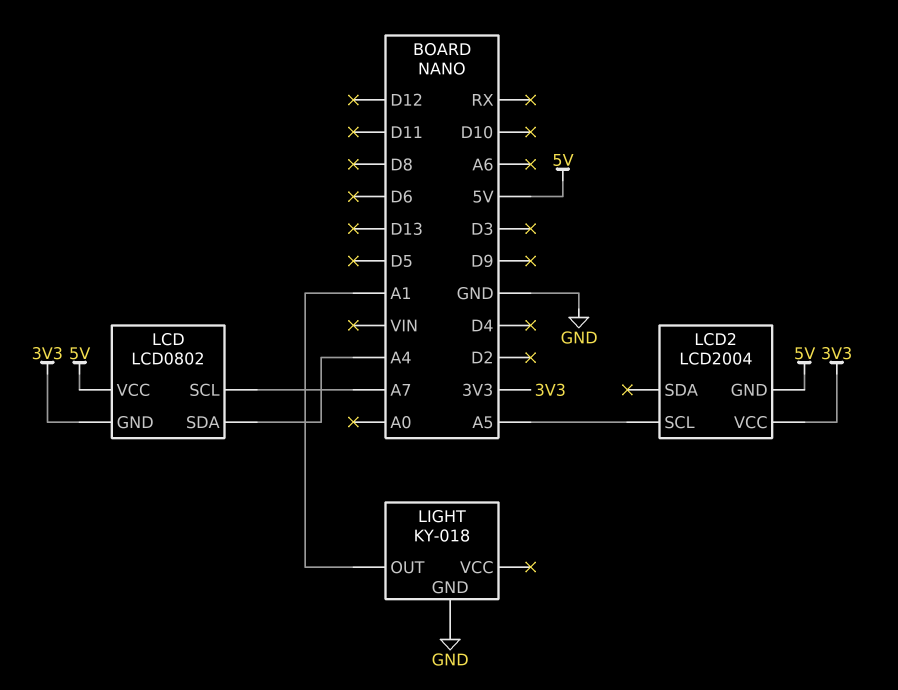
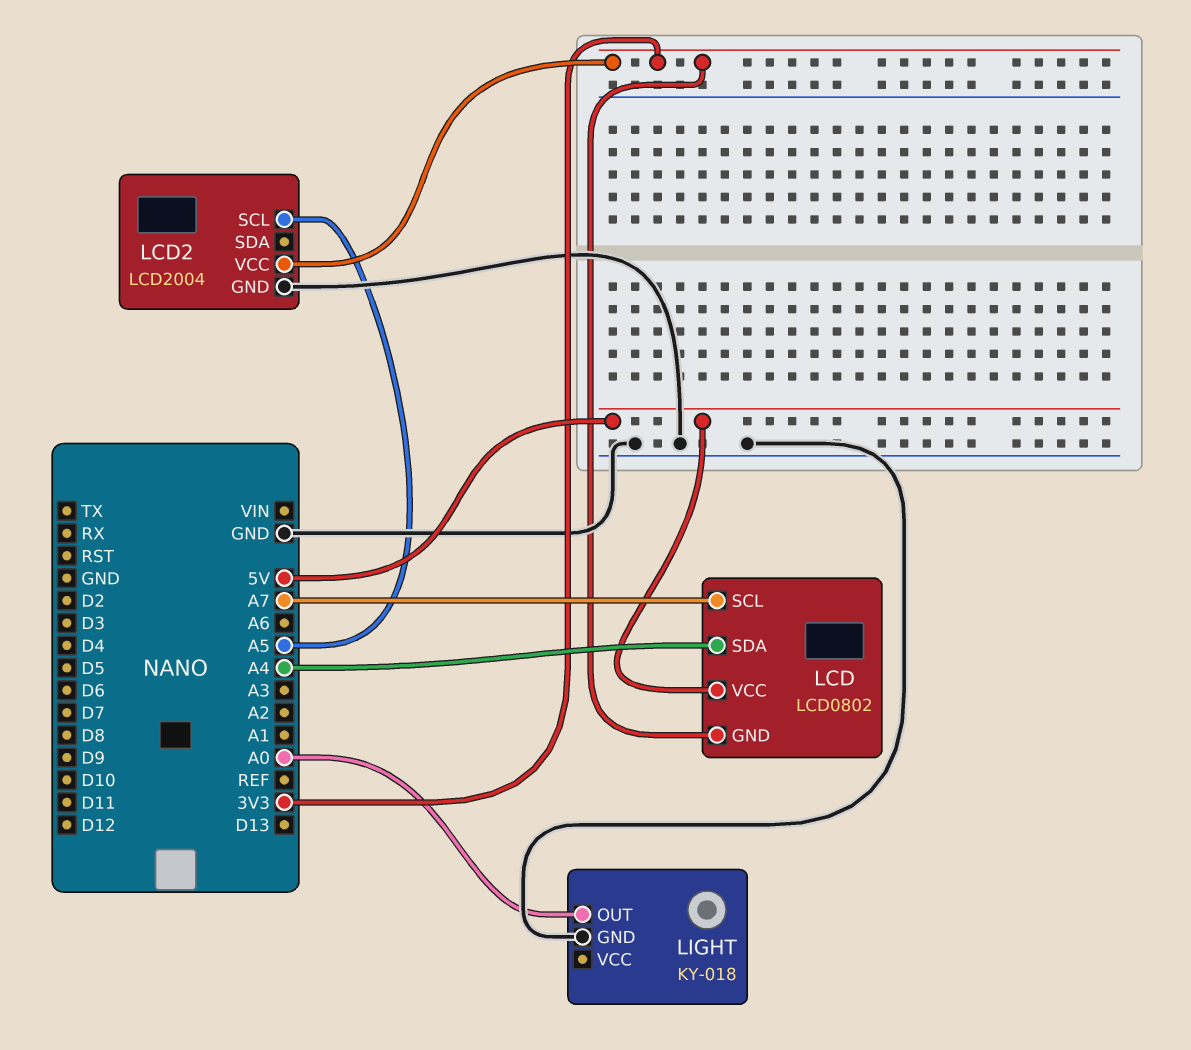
LCD2 pin GND: 5V -> GND
LIGHT pin OUT: A1 -> A0

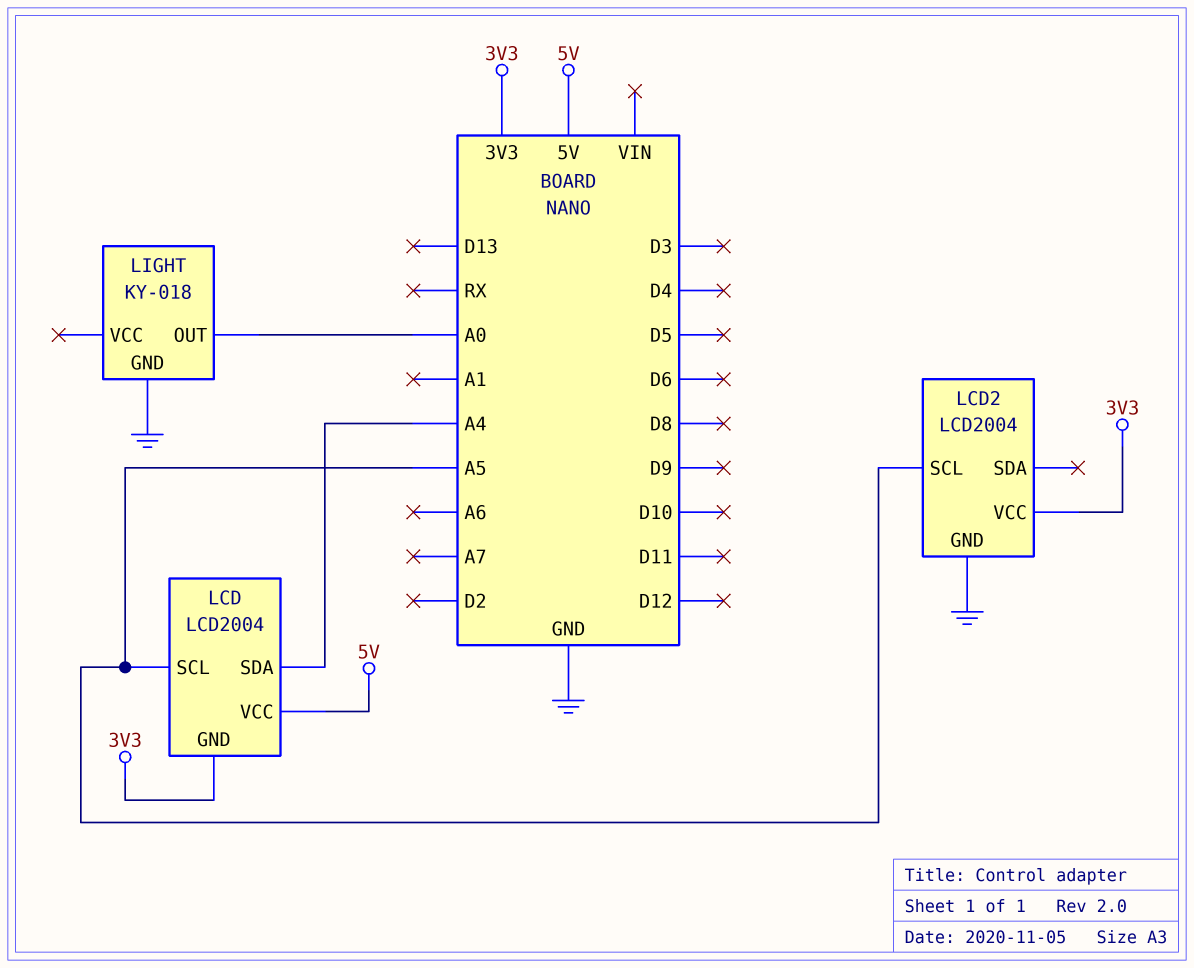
LCD: LCD0802 -> LCD2004
LCD pin SCL: A7 -> A5

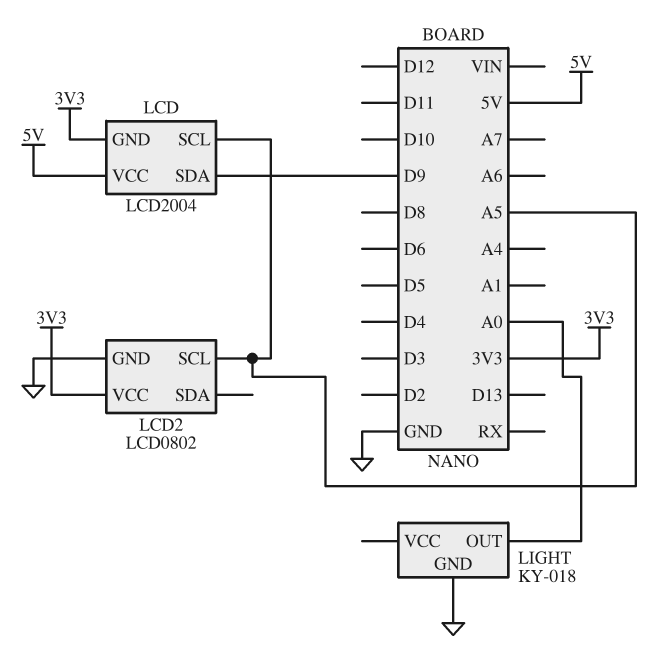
LCD pin SDA: A4 -> D9
LCD2: LCD2004 -> LCD0802

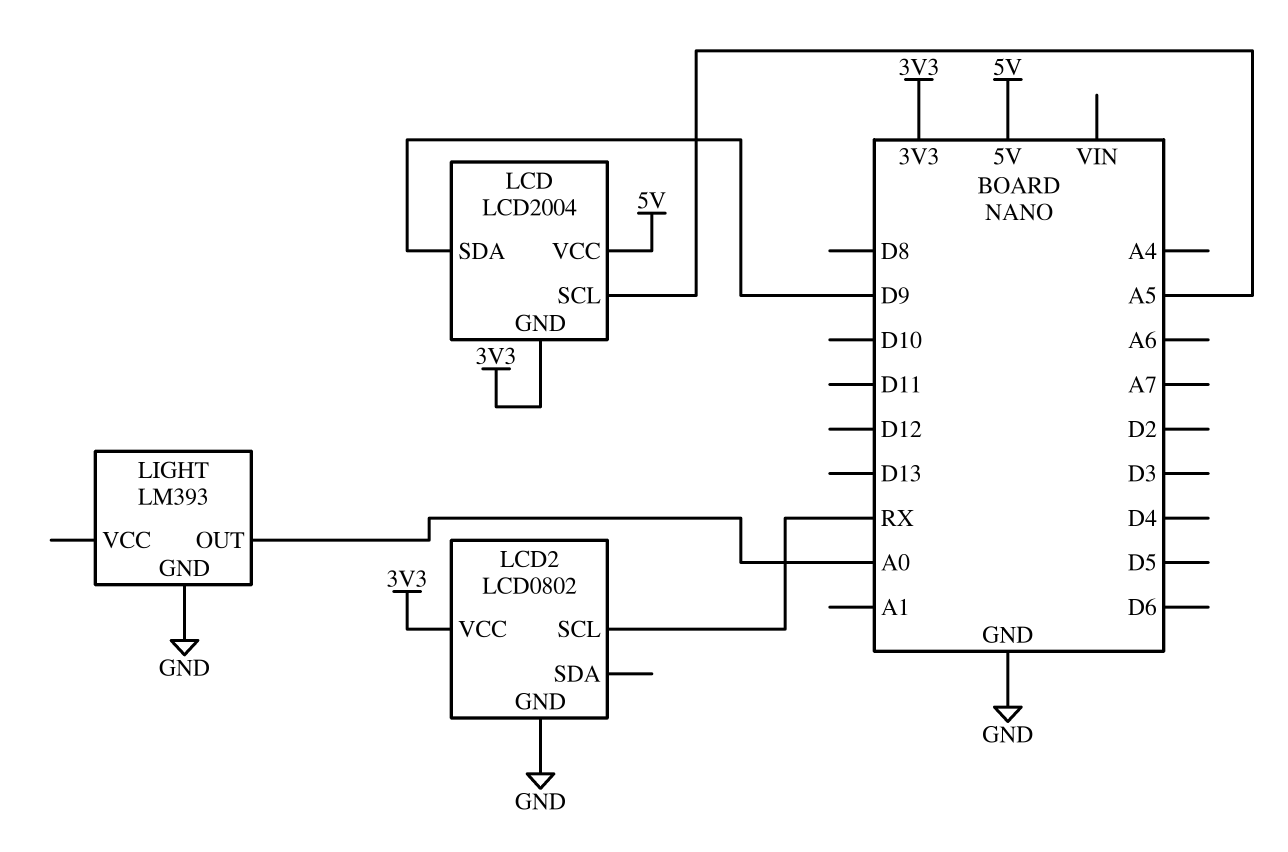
LCD2 pin SCL: A5 -> RX
LIGHT: KY-018 -> LM393

